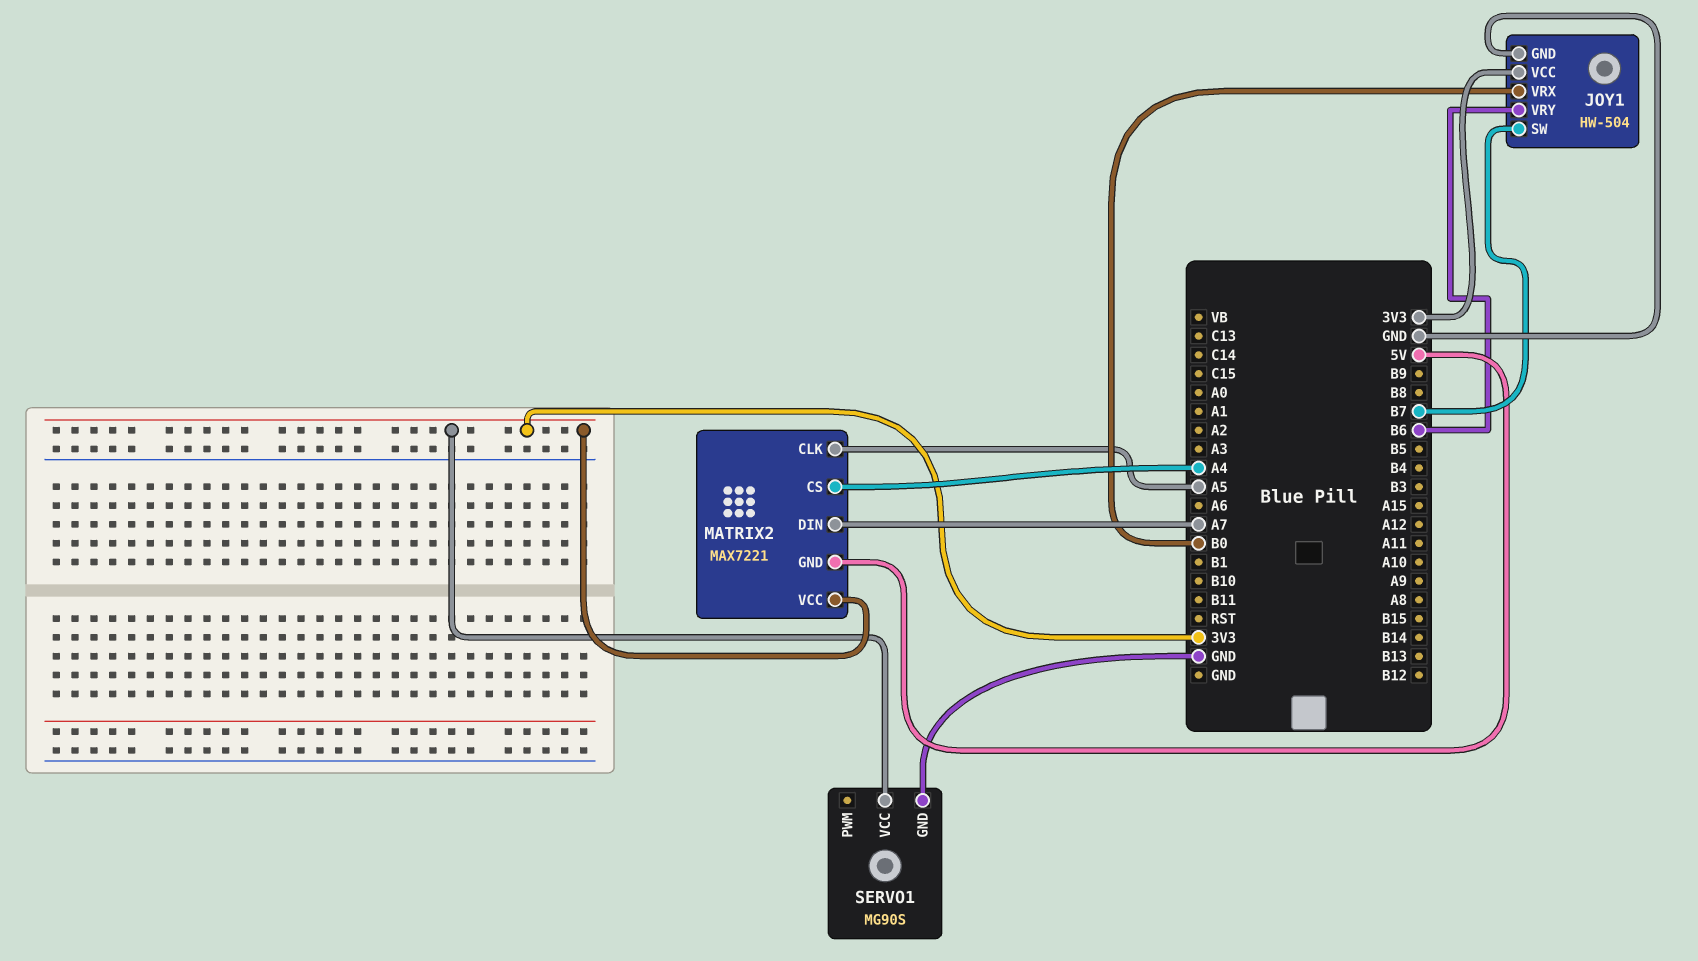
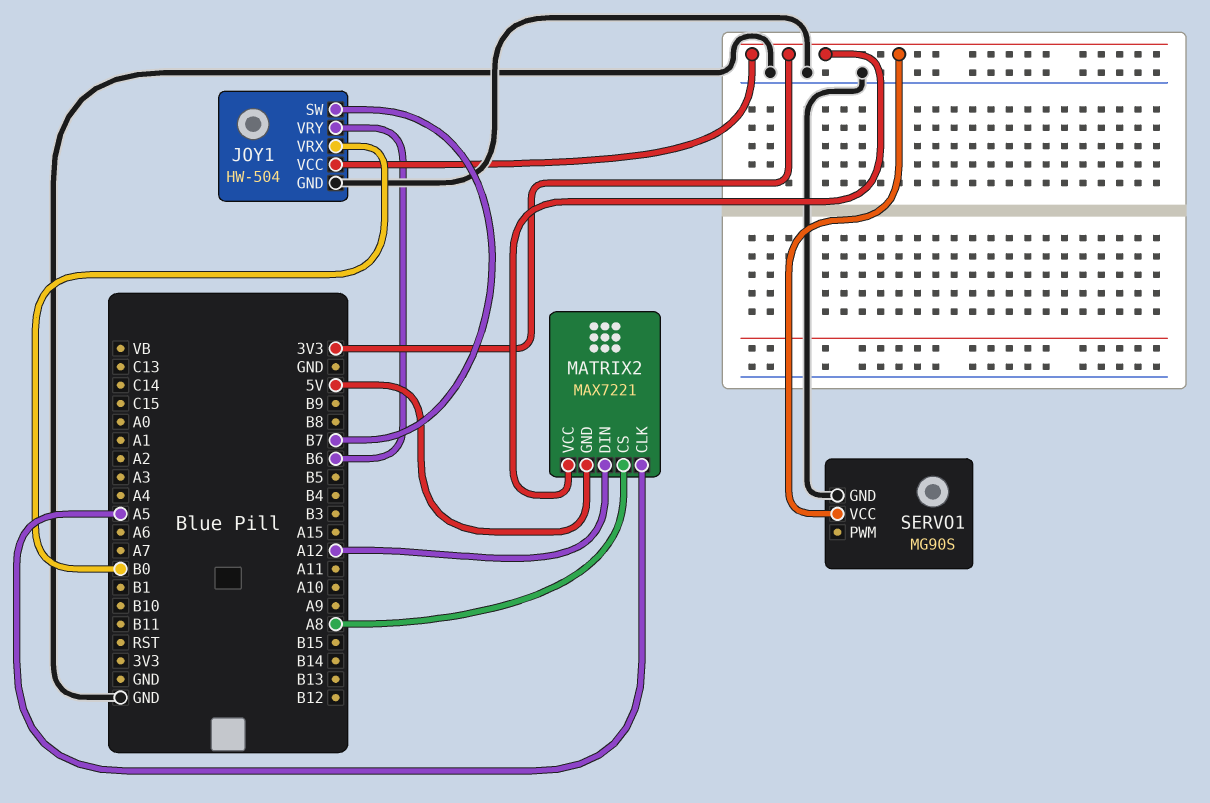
MATRIX2 pin CS: A4 -> A8
MATRIX2 pin DIN: A7 -> A12

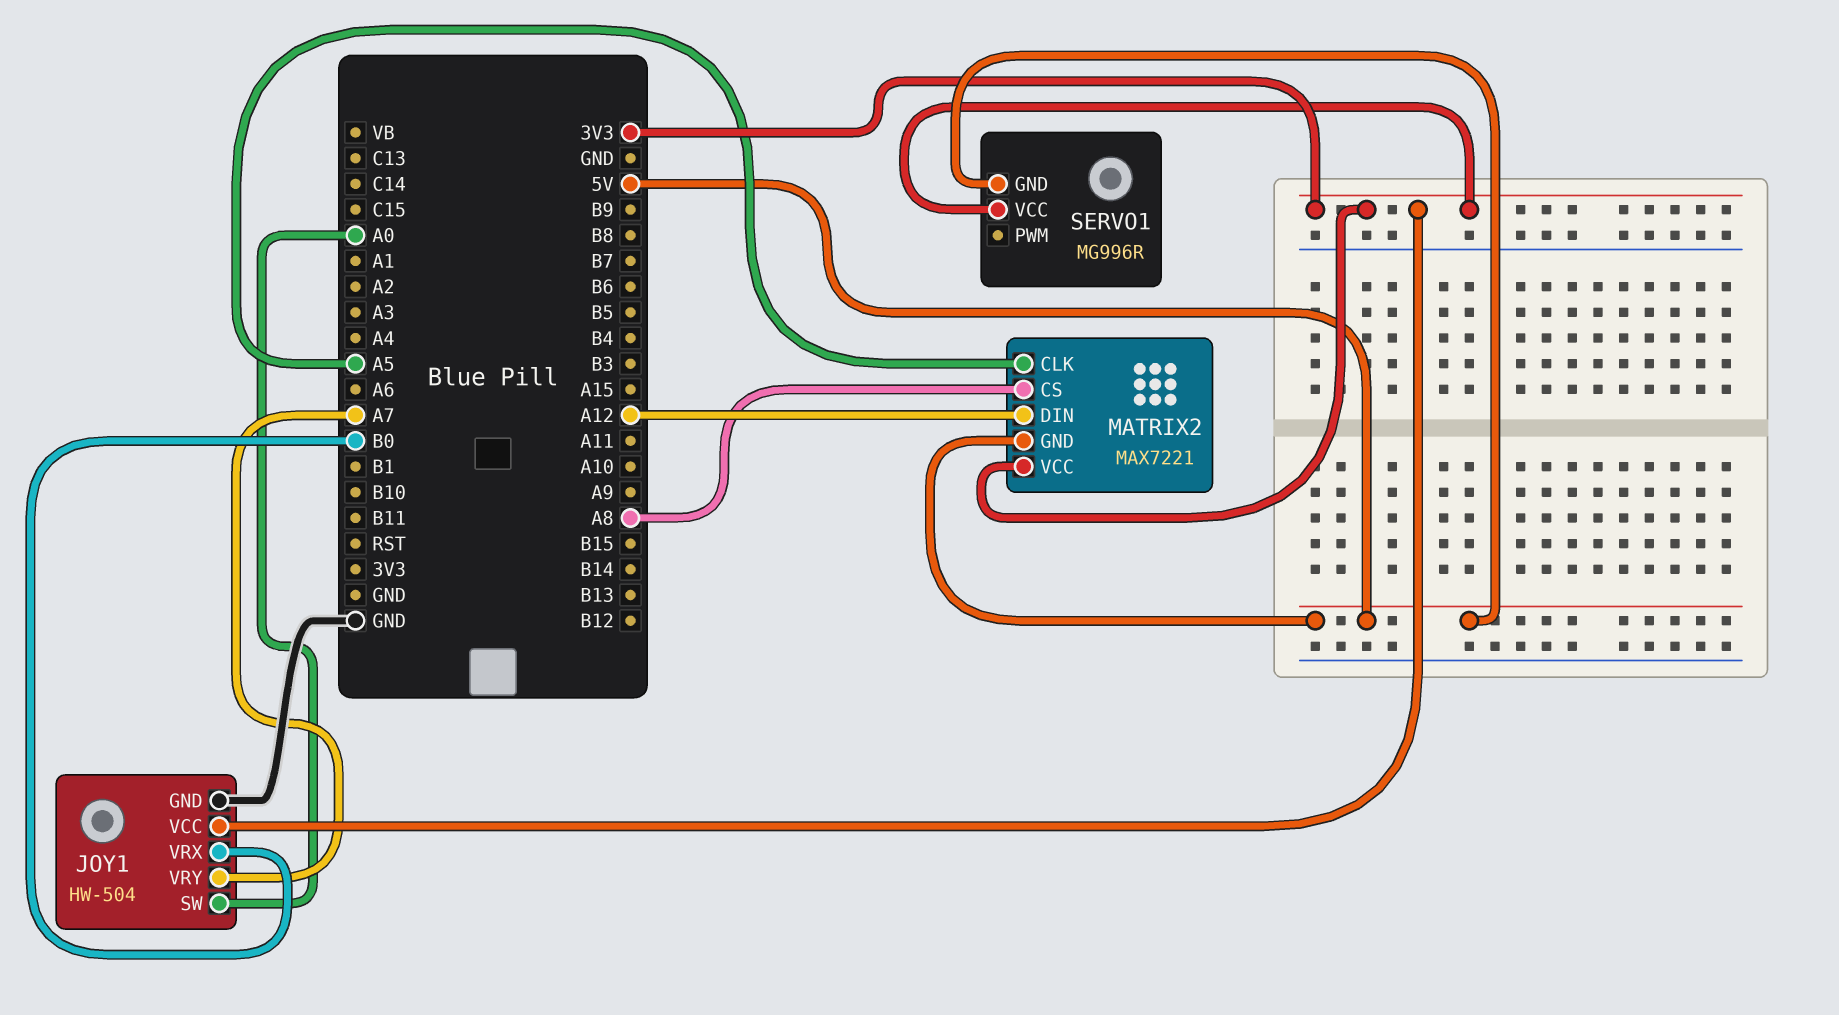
JOY1 pin SW: B7 -> A0
JOY1 pin VRY: B6 -> A7
SERVO1: MG90S -> MG996R
SERVO1 pin GND: GND -> 5V

